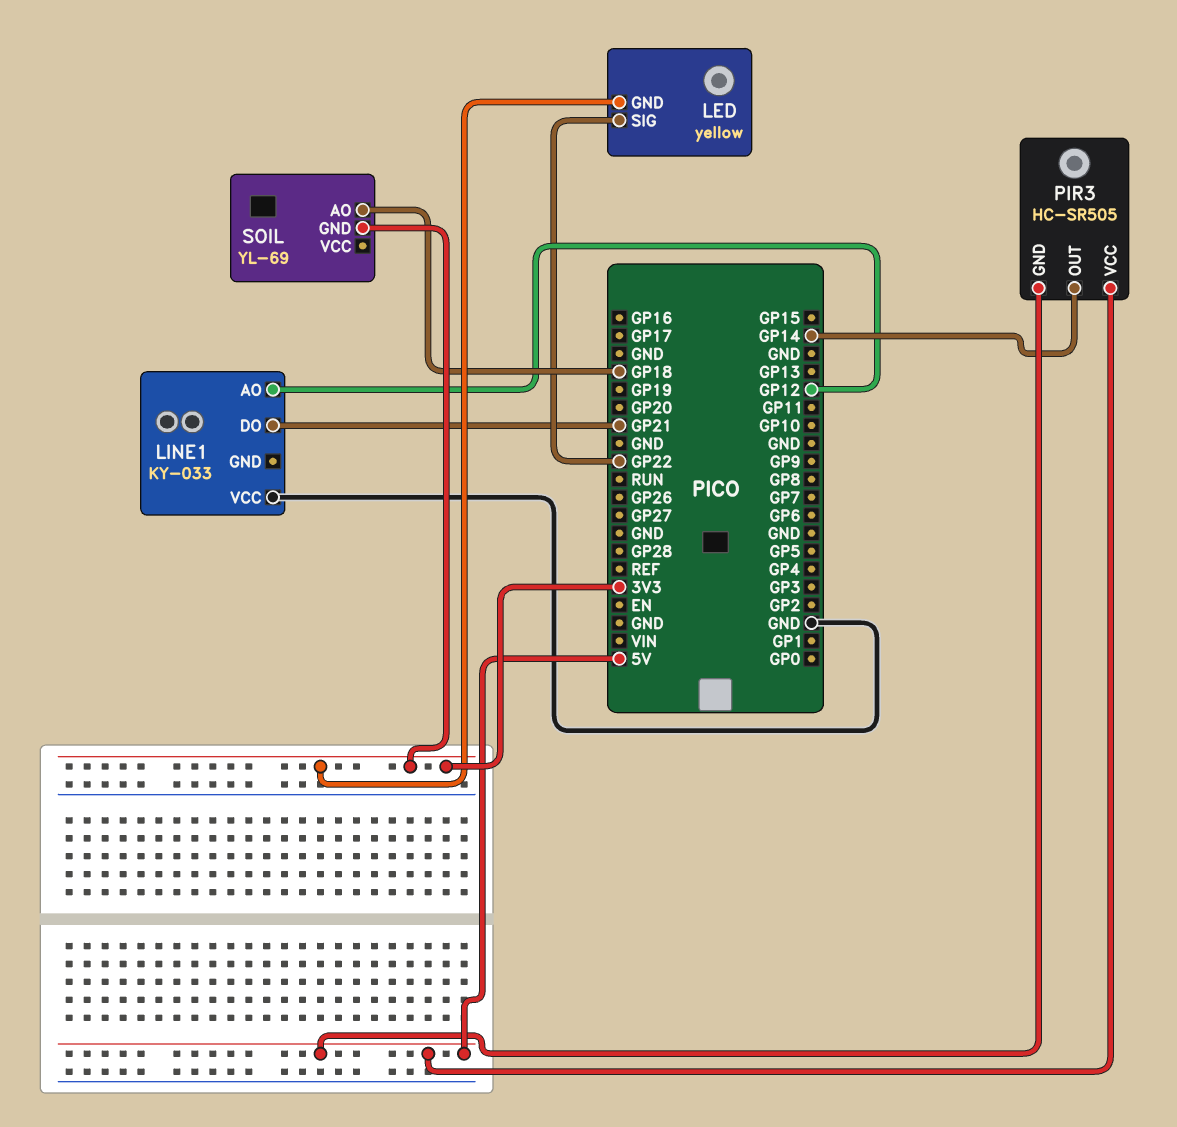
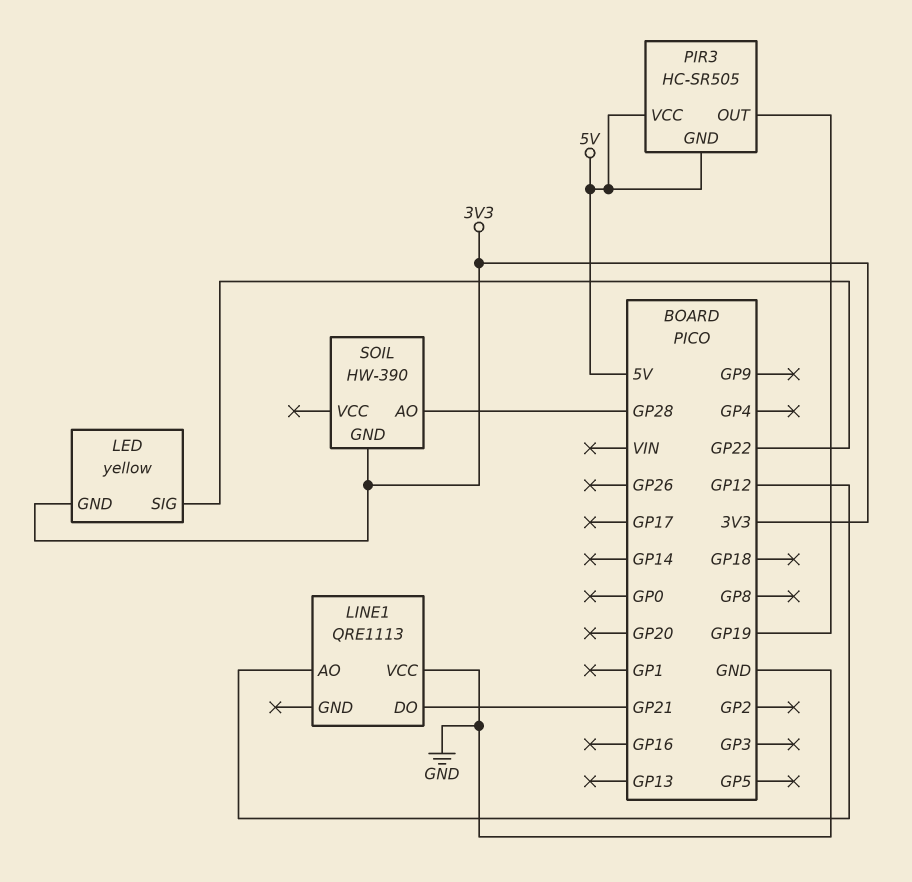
LINE1: KY-033 -> QRE1113
PIR3 pin OUT: GP14 -> GP19
SOIL: YL-69 -> HW-390
SOIL pin AO: GP18 -> GP28

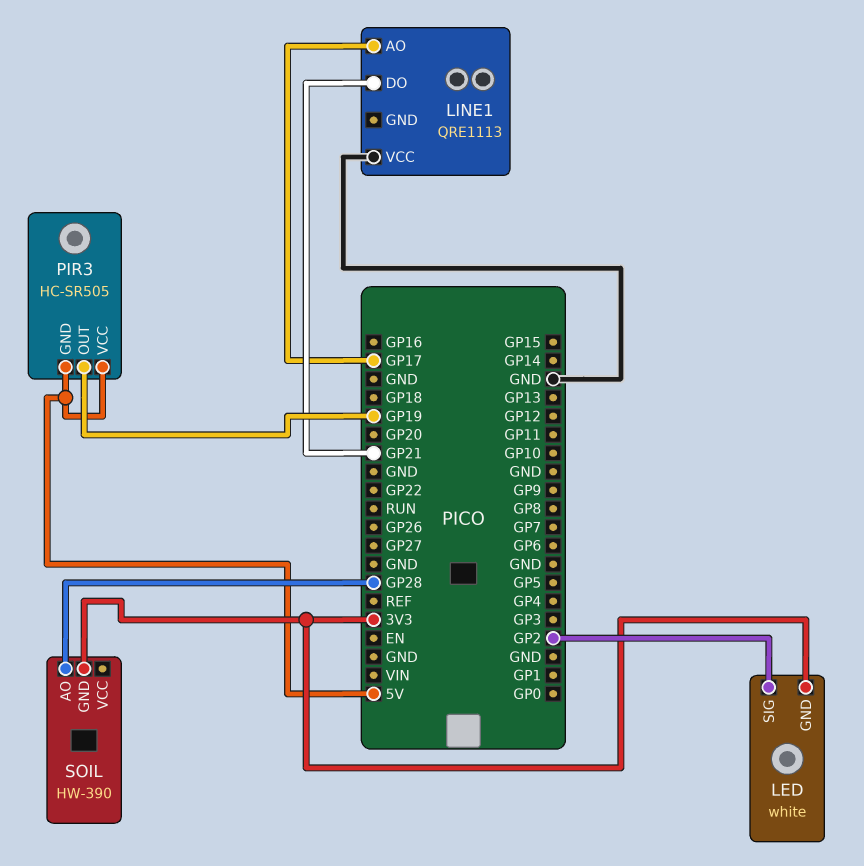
LED: yellow -> white
LED pin SIG: GP22 -> GP2
LINE1 pin AO: GP12 -> GP17

